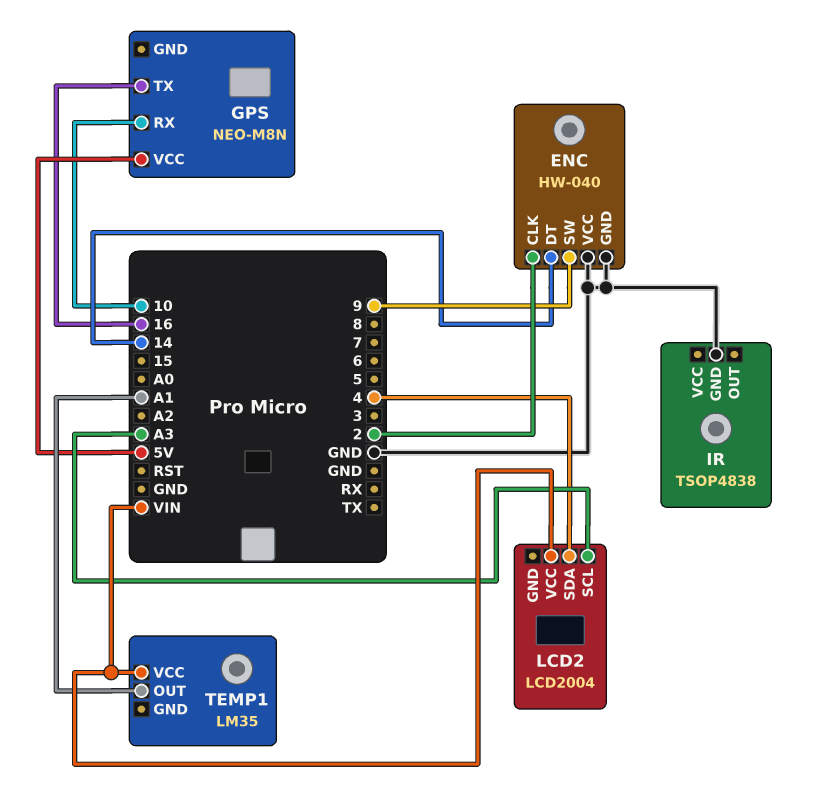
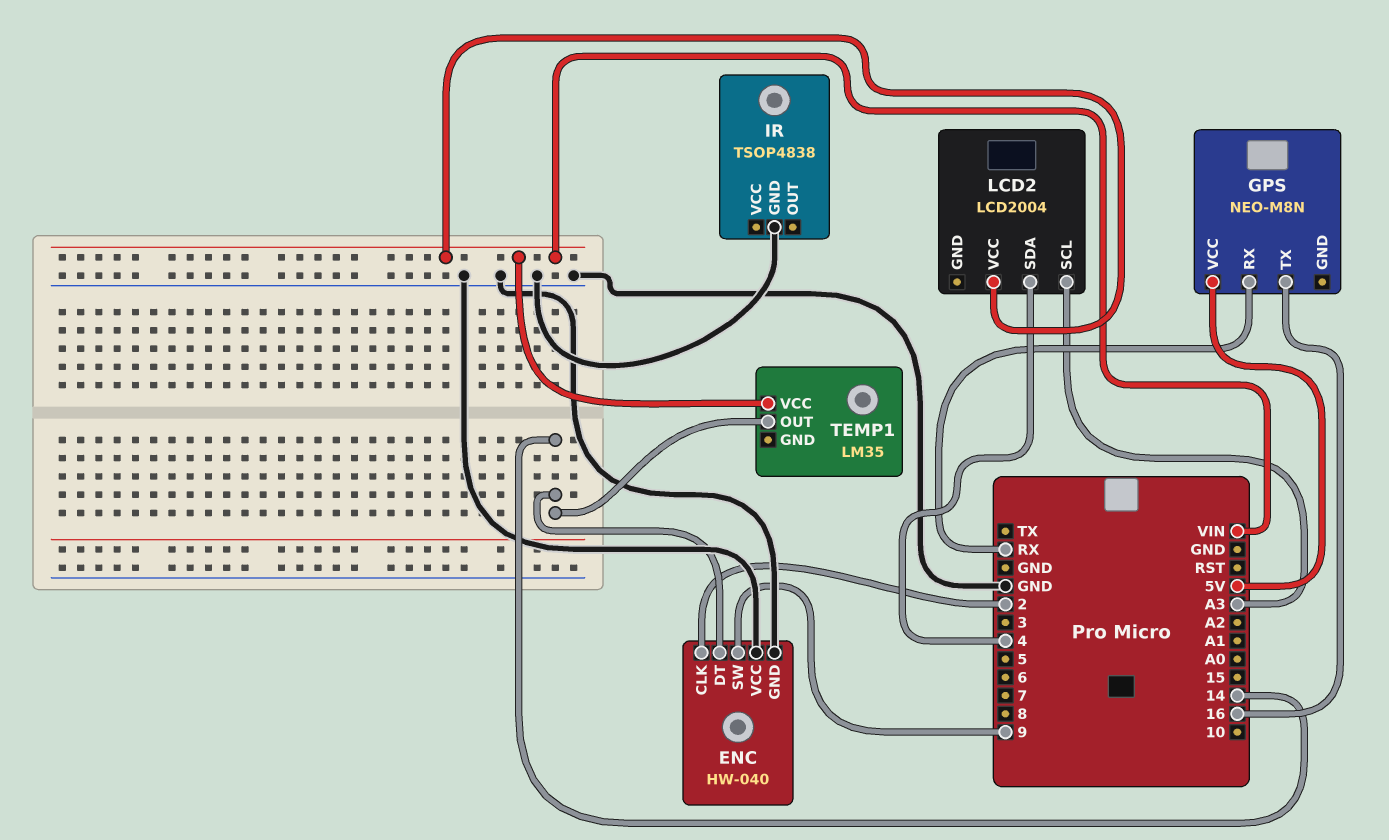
GPS pin RX: 10 -> RX
TEMP1 pin OUT: A1 -> 14

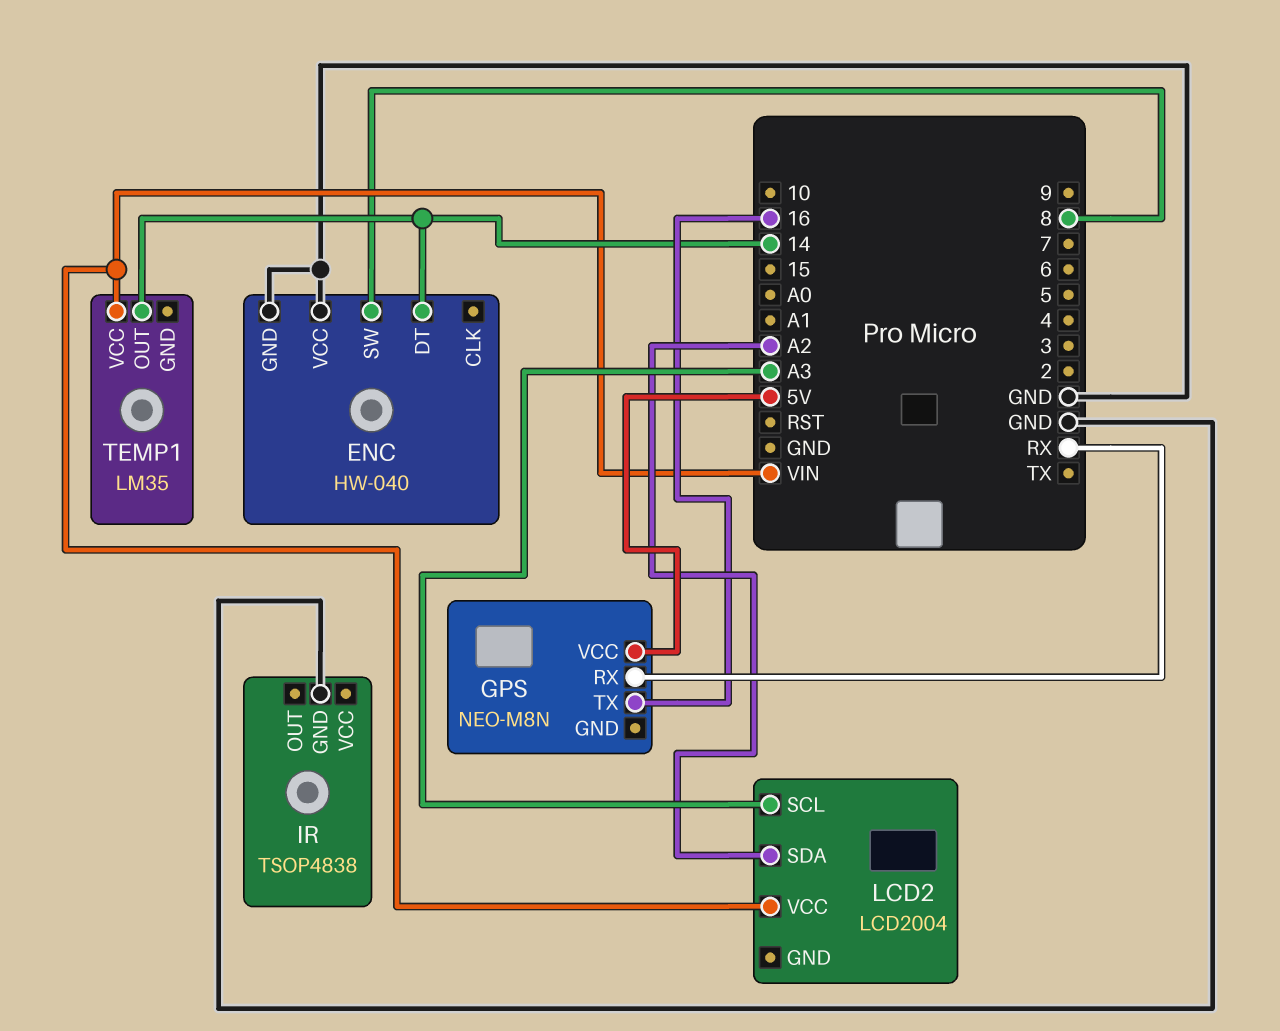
ENC pin CLK: 2 -> none
ENC pin SW: 9 -> 8
LCD2 pin SDA: 4 -> A2

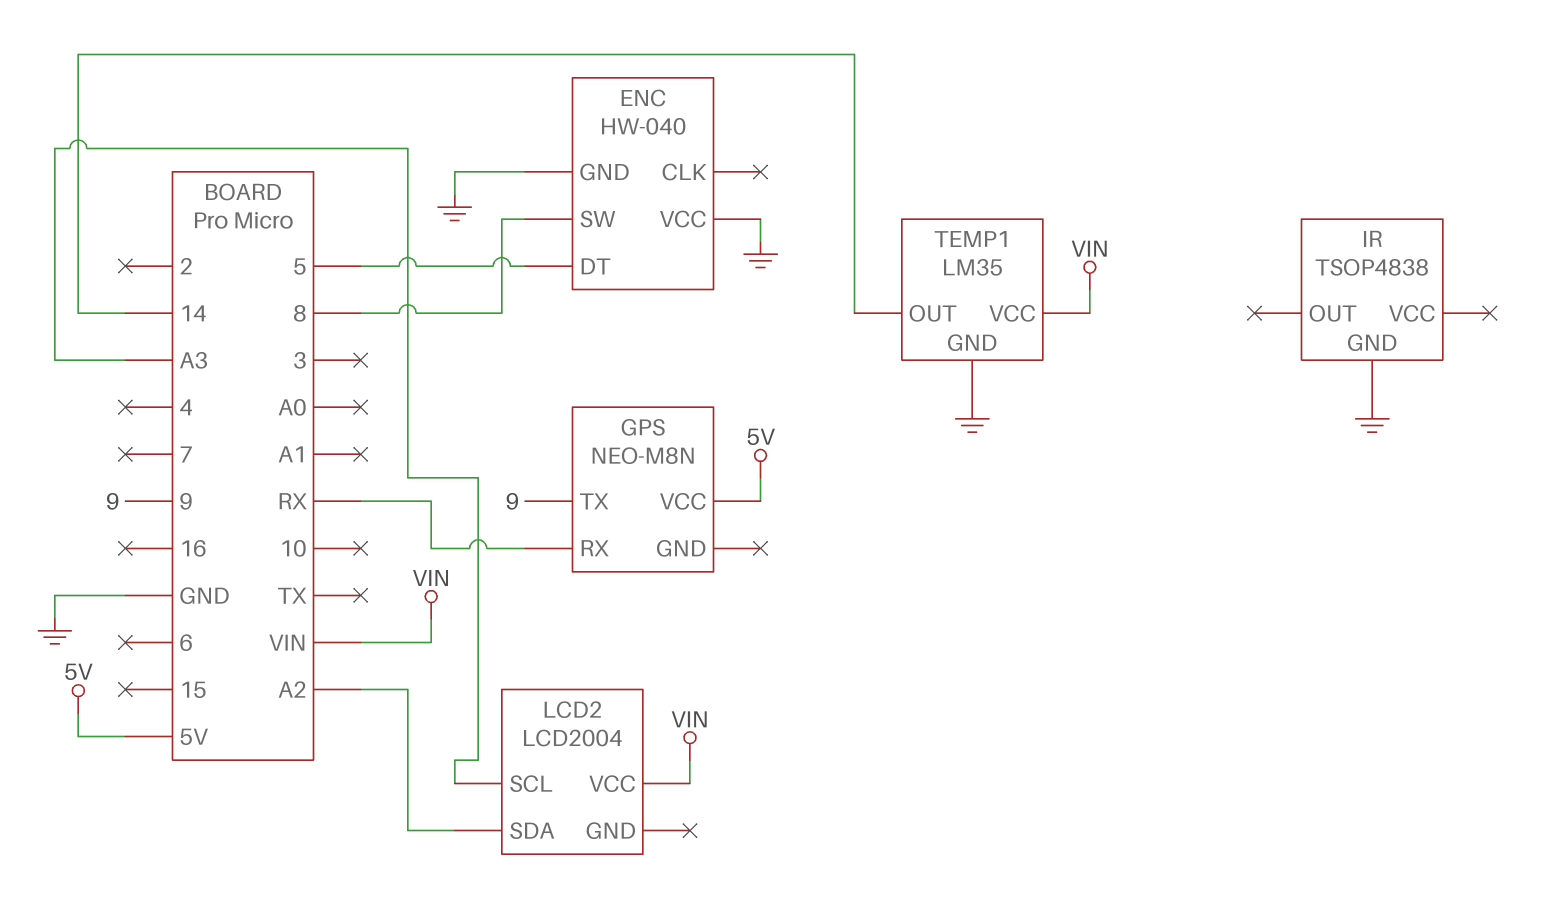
ENC pin DT: 14 -> 5
GPS pin TX: 16 -> 9
TEMP1 pin GND: none -> GND

